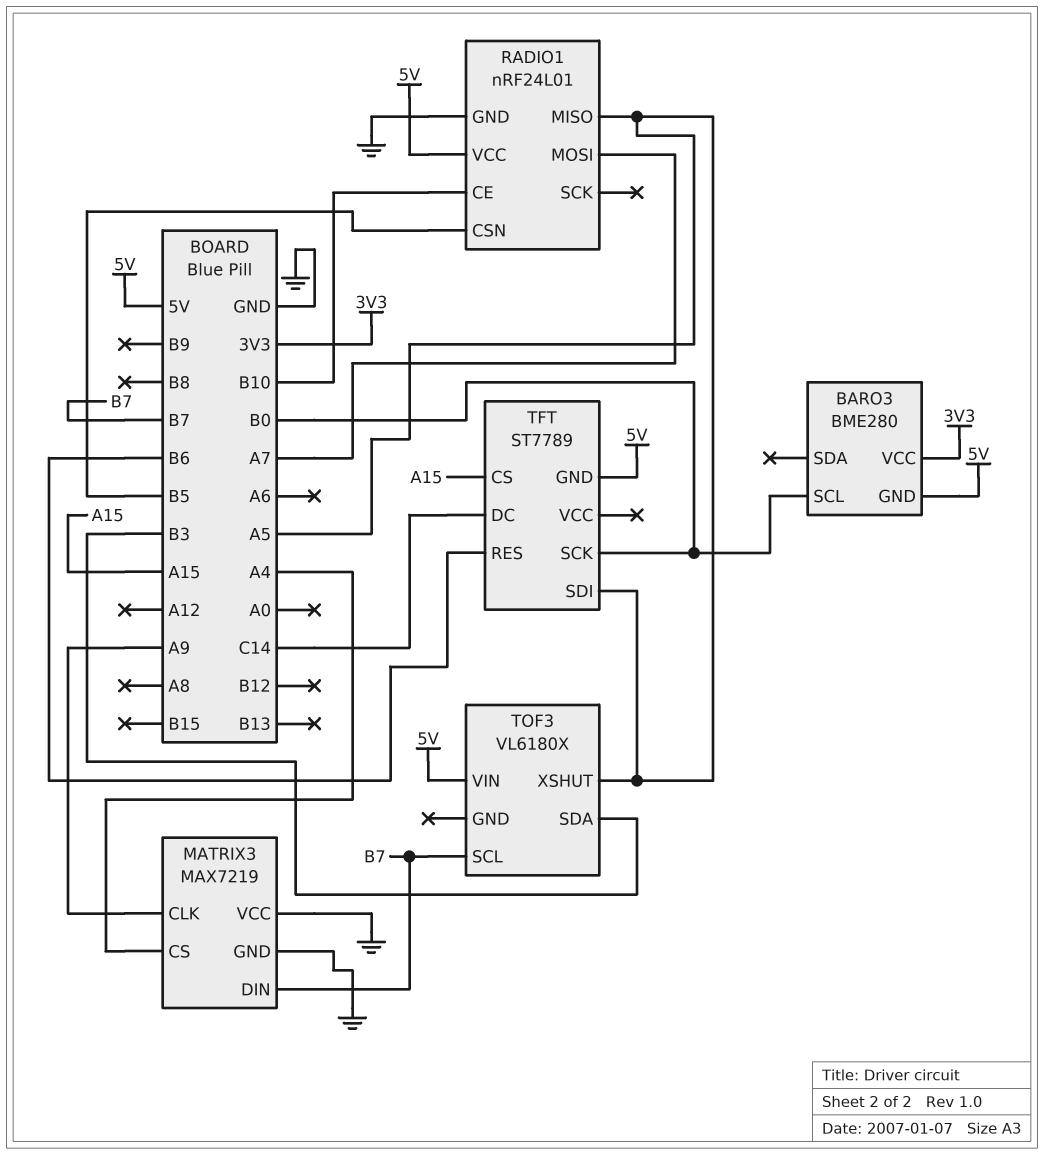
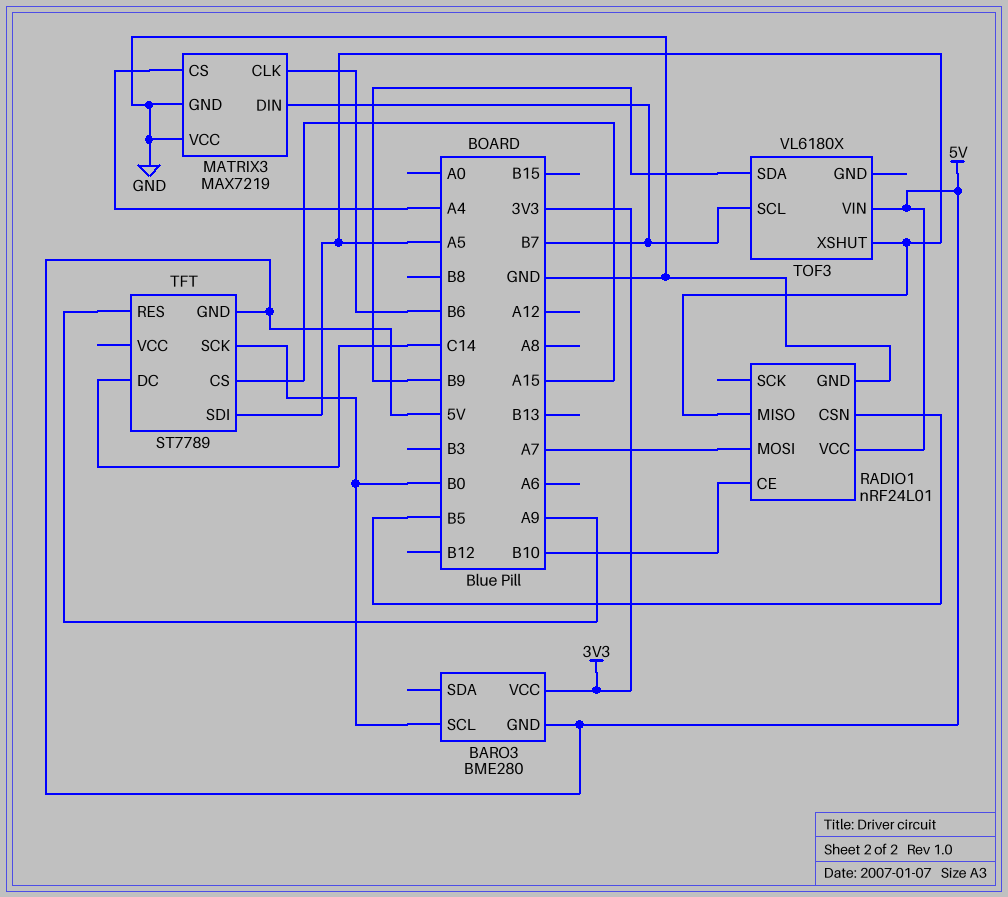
MATRIX3 pin CLK: A9 -> B6
TFT pin RES: B6 -> A9
TOF3 pin SDA: B3 -> B9

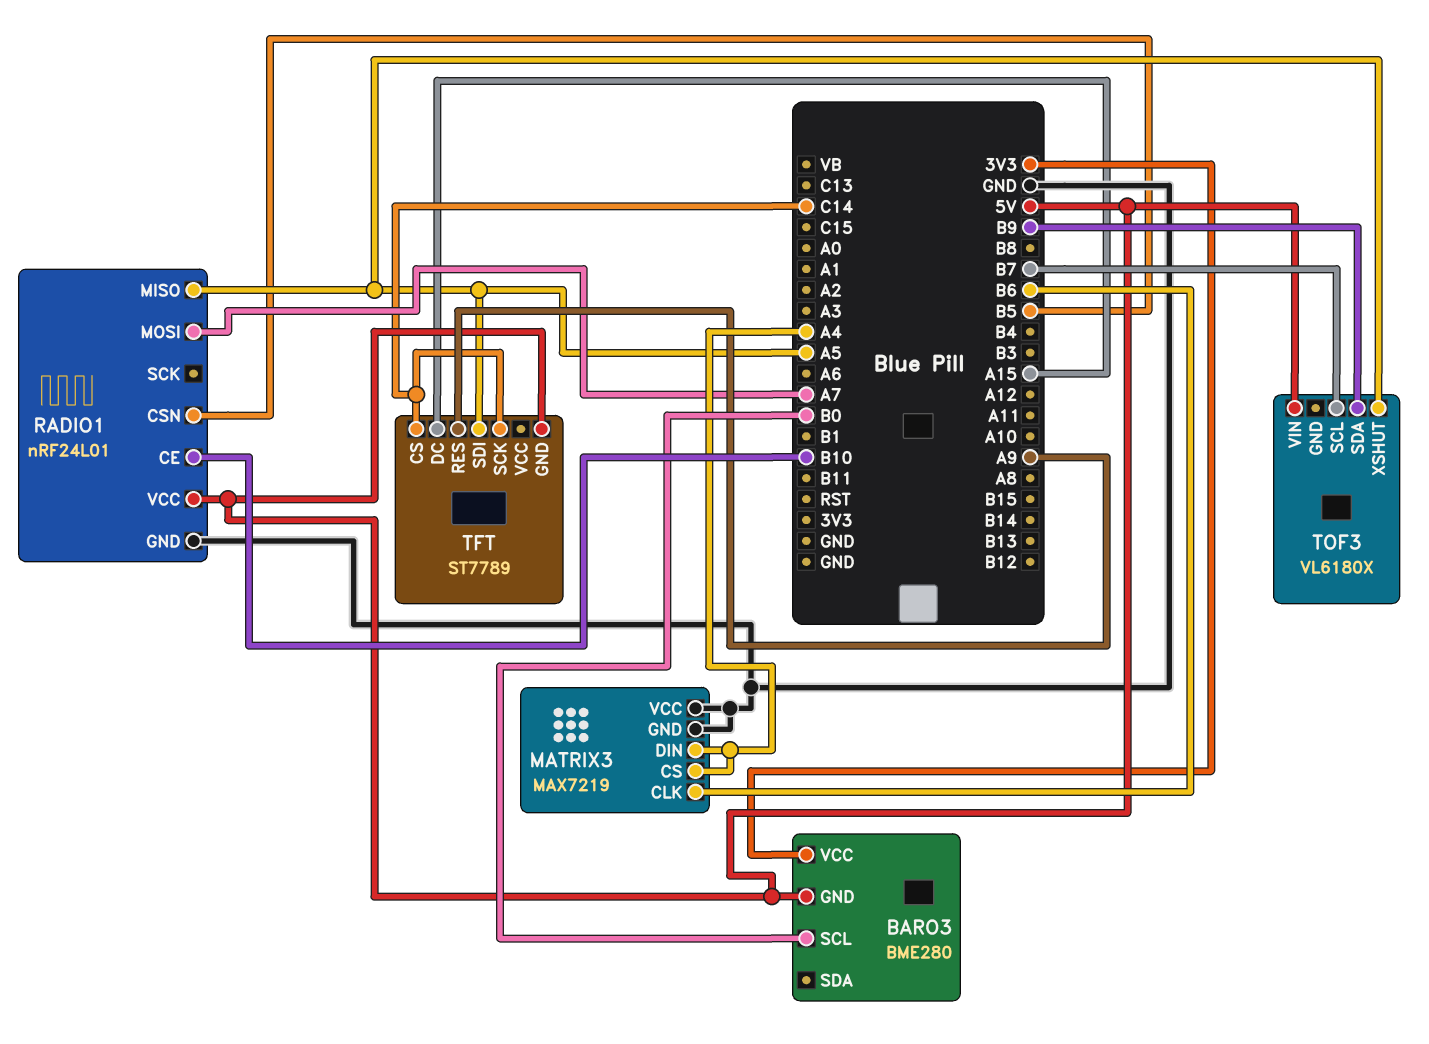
MATRIX3 pin DIN: B7 -> A4
TFT pin CS: A15 -> C14
TFT pin DC: C14 -> A15
TFT pin SCK: B0 -> C14

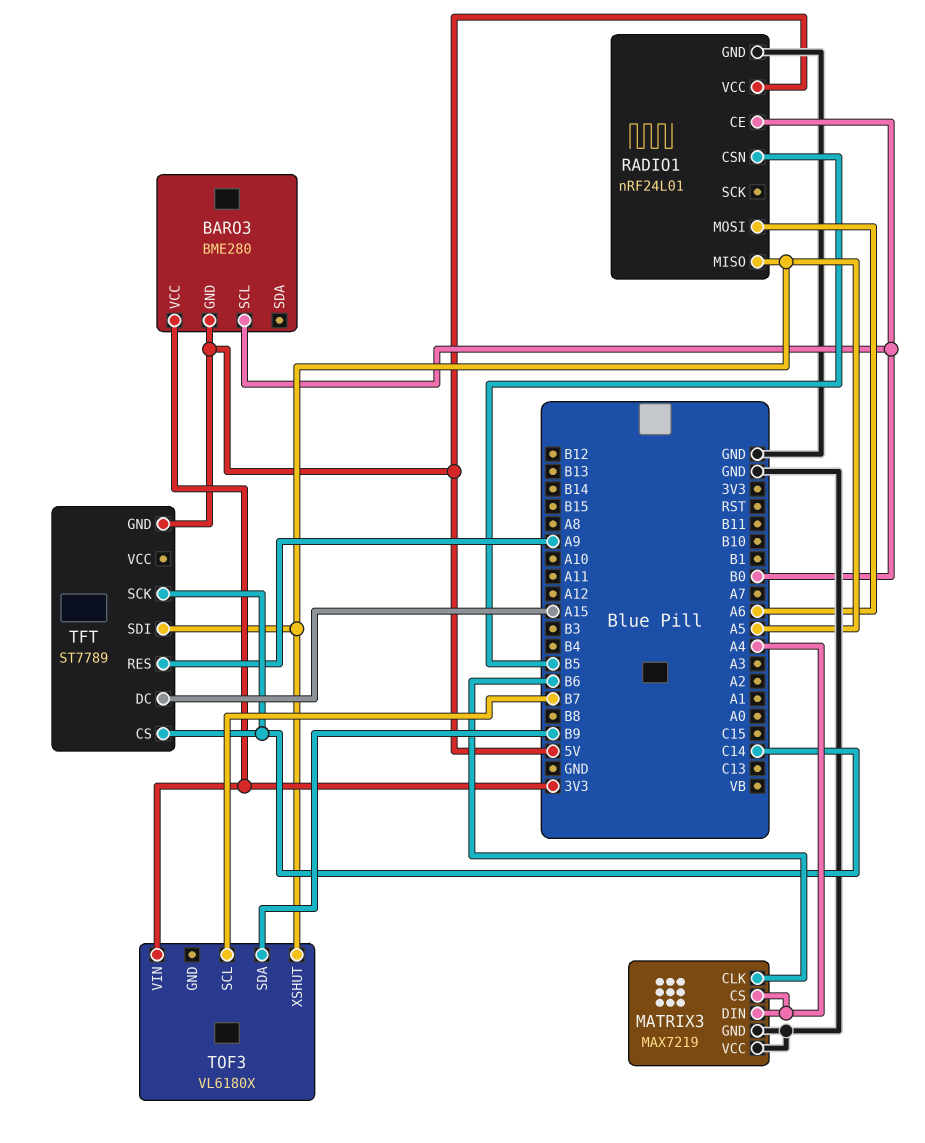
RADIO1 pin CE: B10 -> B0
RADIO1 pin MOSI: A7 -> A6
TOF3 pin VIN: 5V -> 3V3

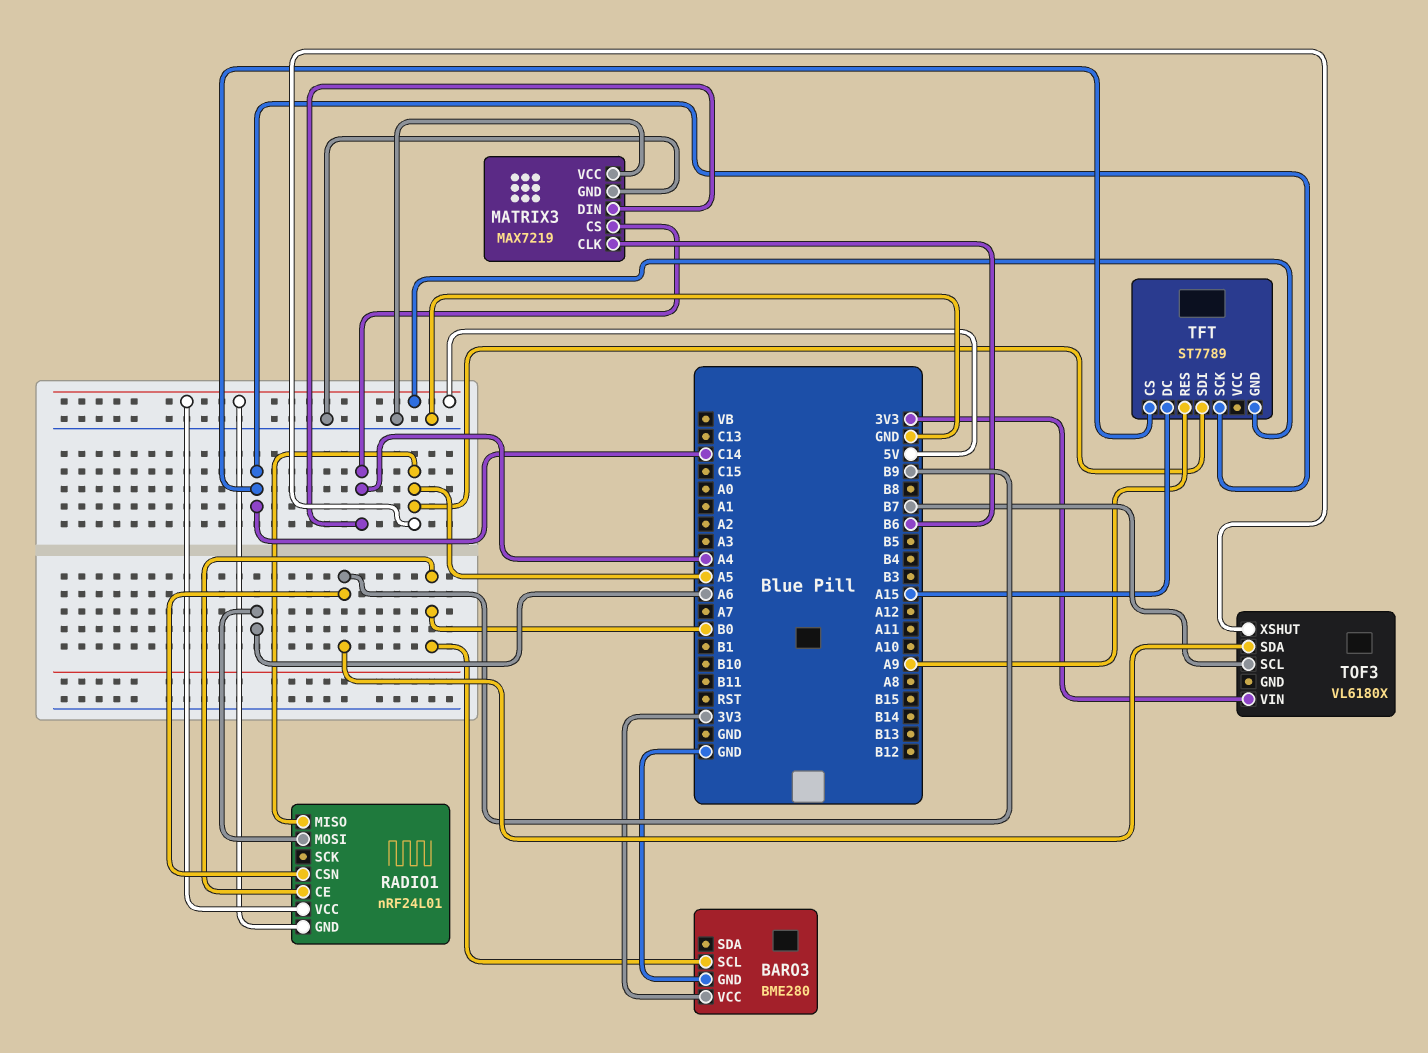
BARO3 pin GND: 5V -> GND
RADIO1 pin CSN: B5 -> B9
RADIO1 pin GND: GND -> 5V

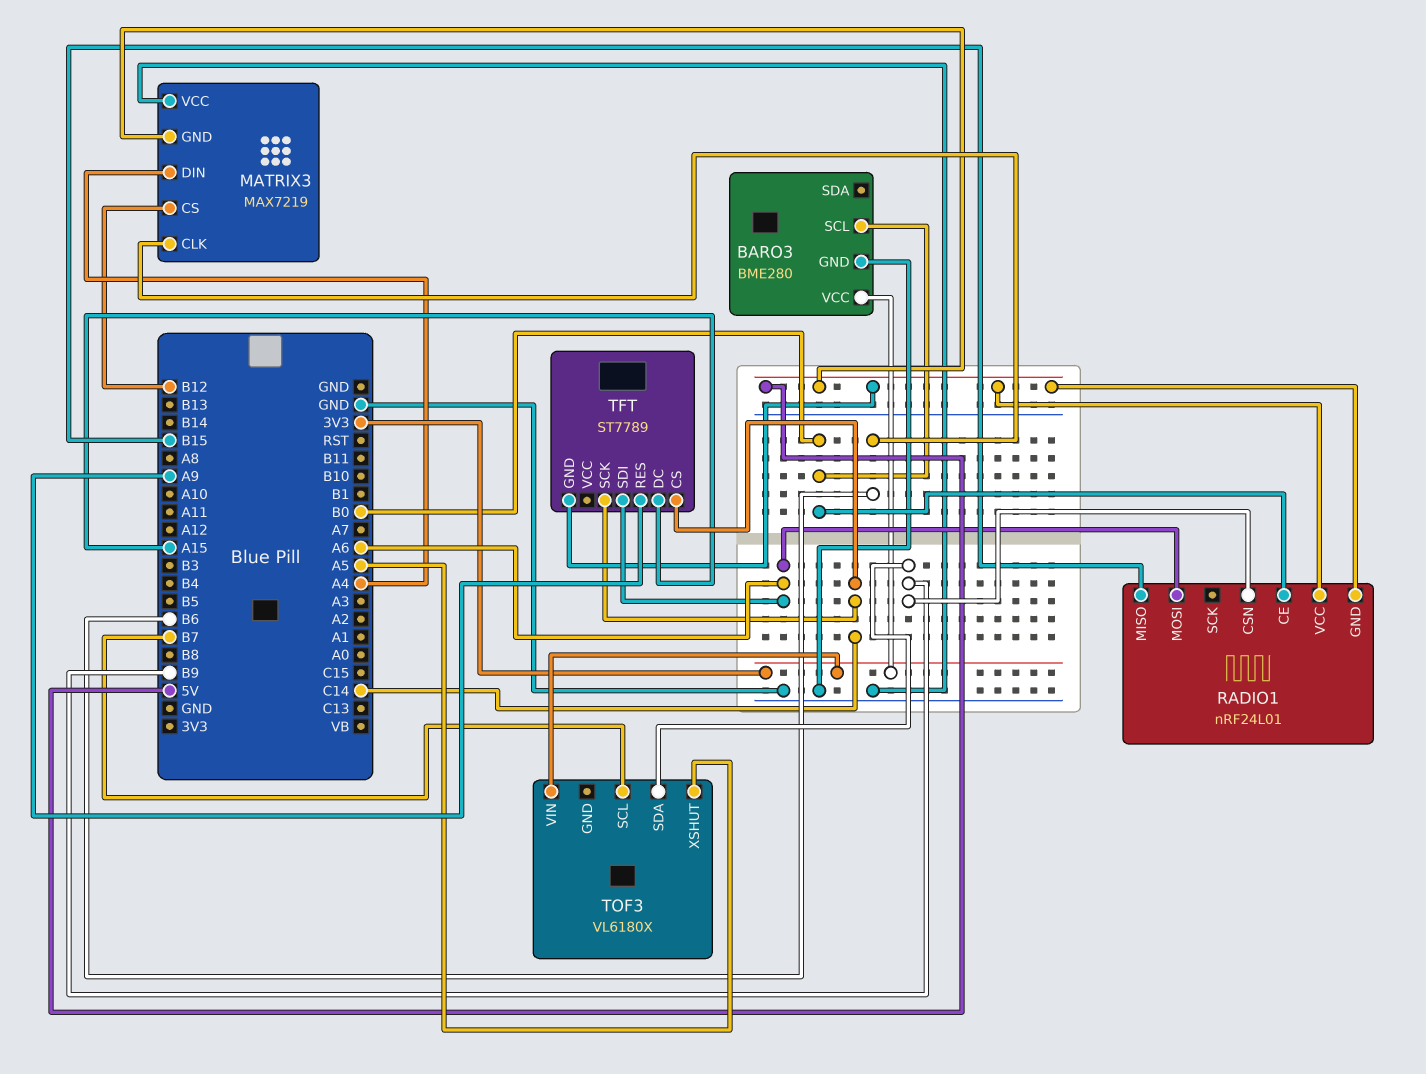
MATRIX3 pin CS: A4 -> B12
MATRIX3 pin GND: GND -> 5V
RADIO1 pin MISO: A5 -> B15
TFT pin SDI: A5 -> A6

